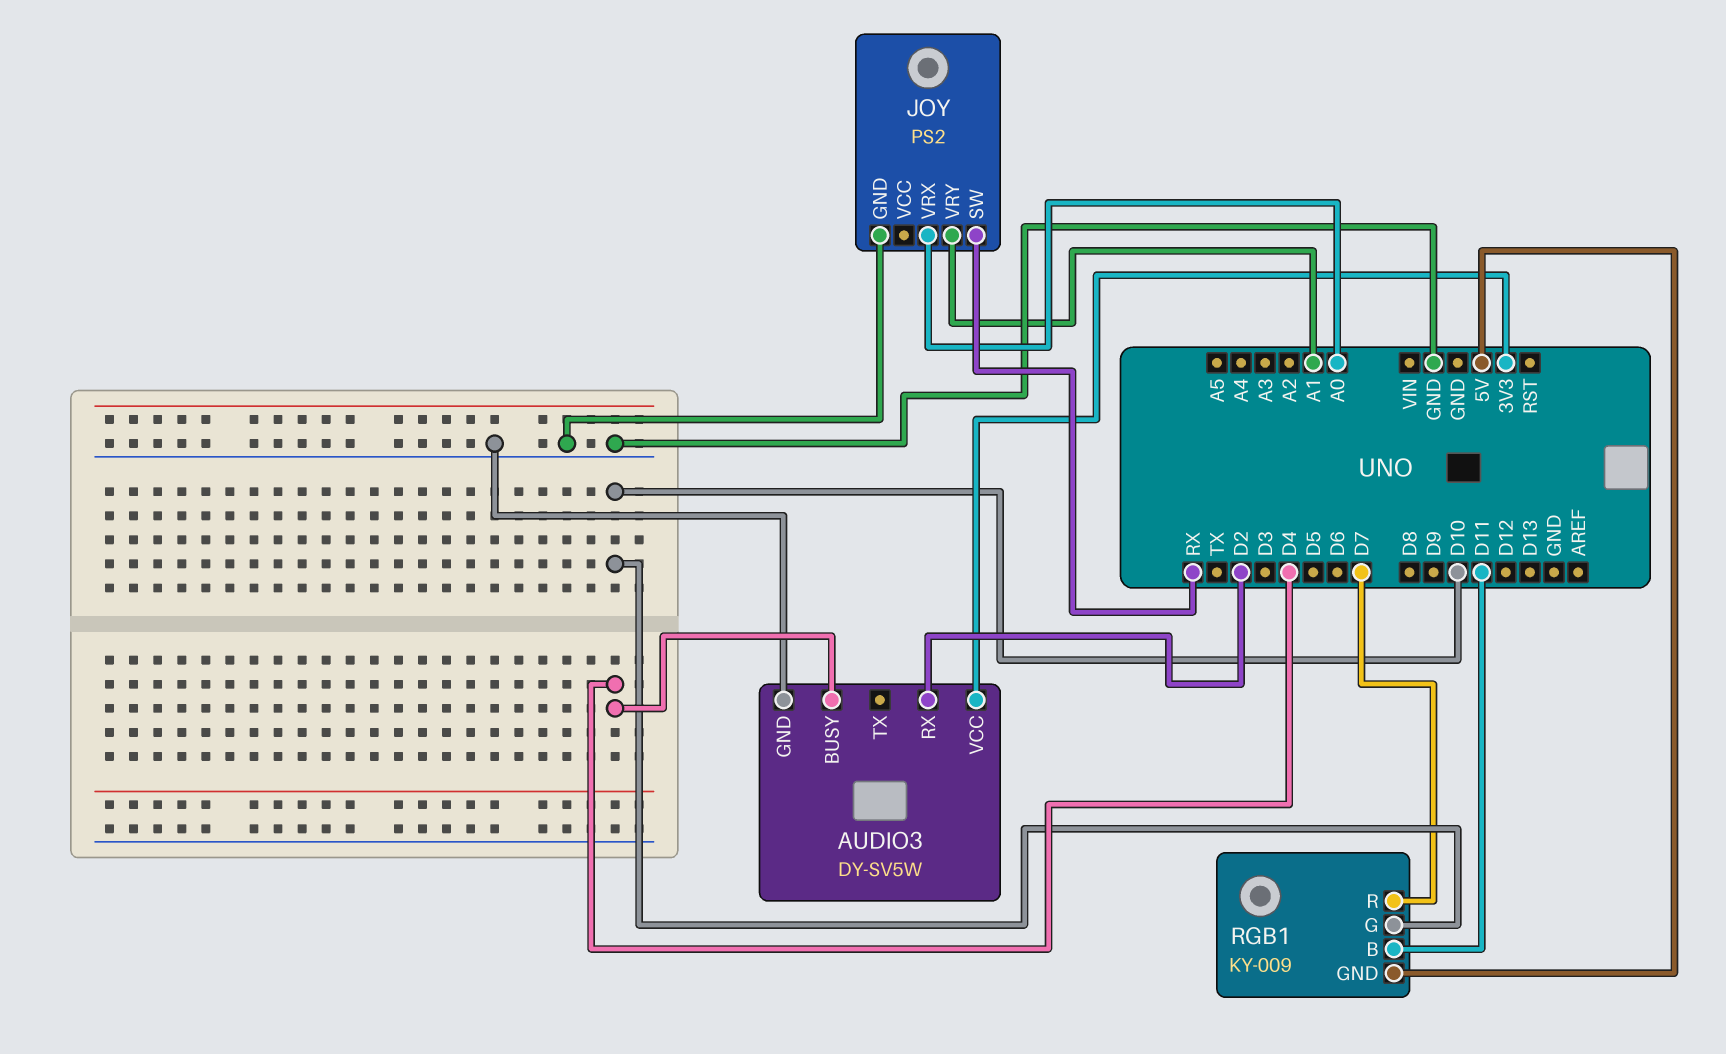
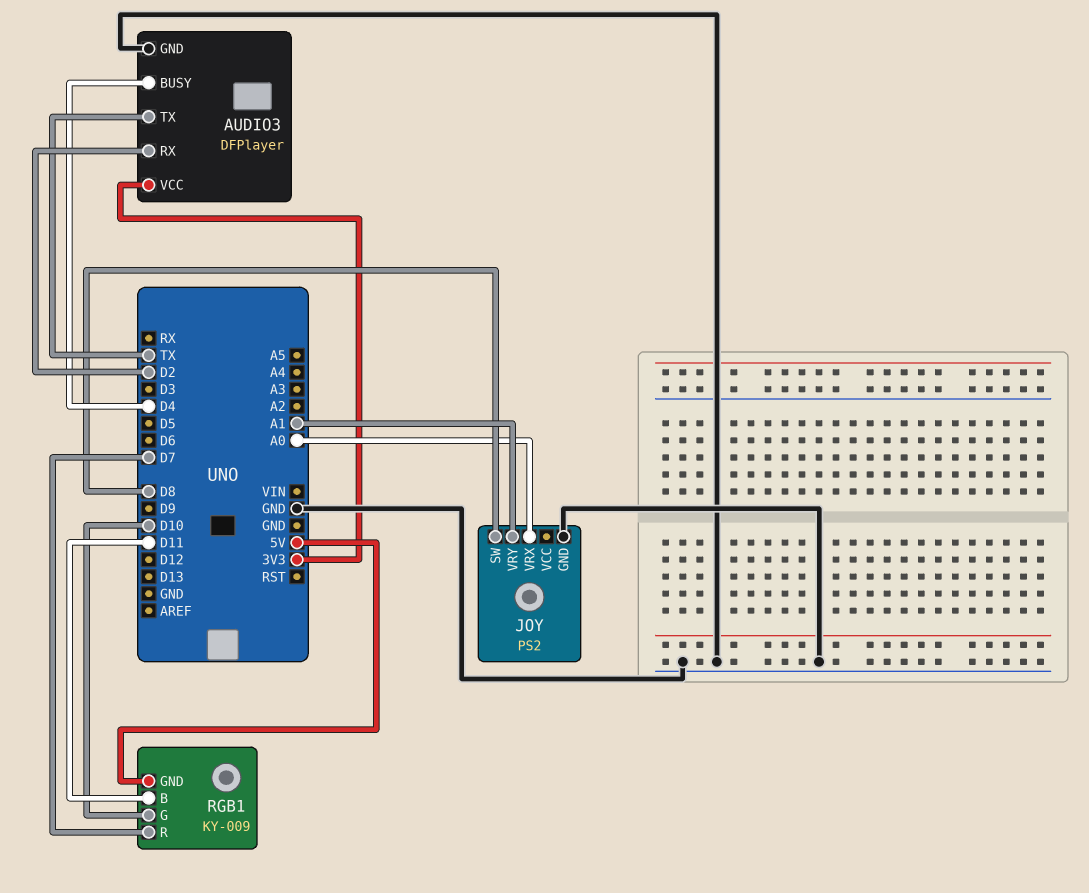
AUDIO3: DY-SV5W -> DFPlayer
AUDIO3 pin TX: none -> TX
JOY pin SW: RX -> D8

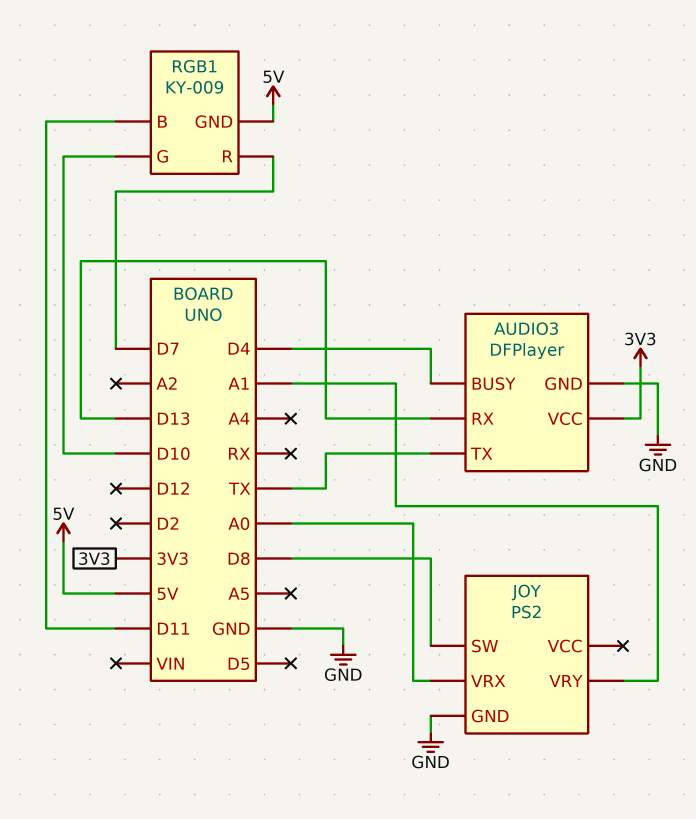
AUDIO3 pin RX: D2 -> D13

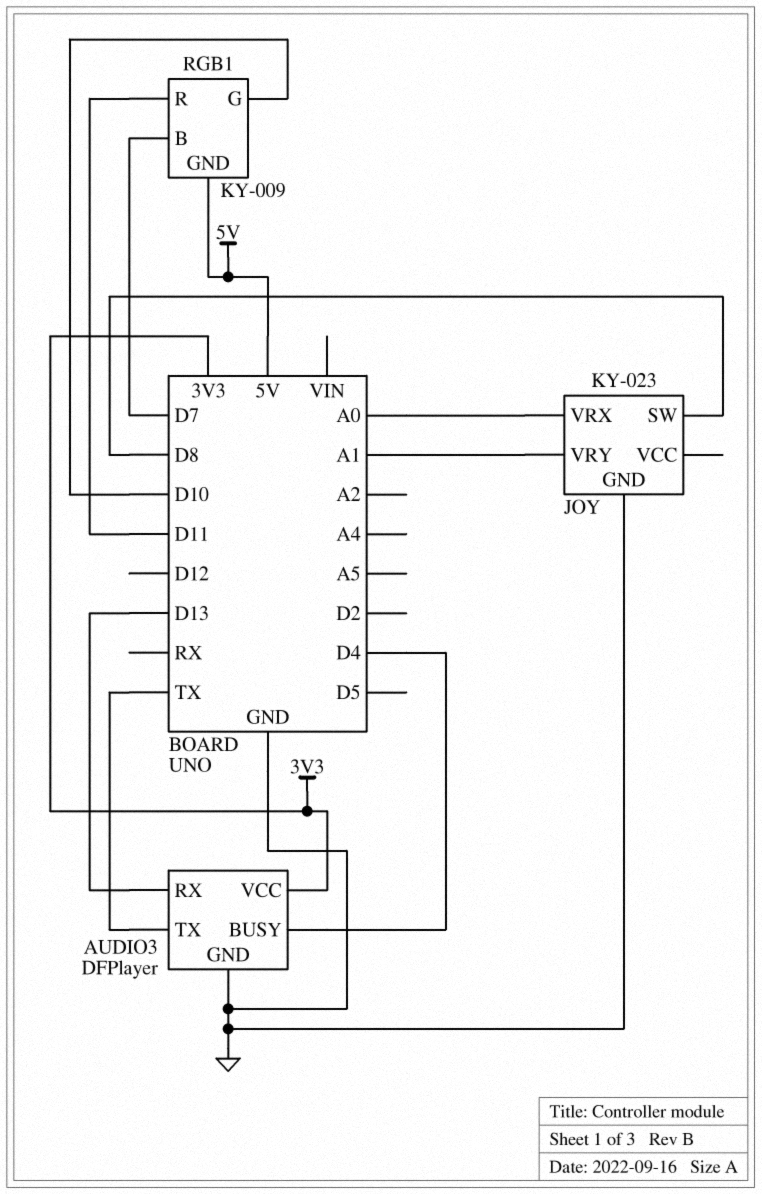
JOY: PS2 -> KY-023
RGB1 pin B: D11 -> D7
RGB1 pin R: D7 -> D11

